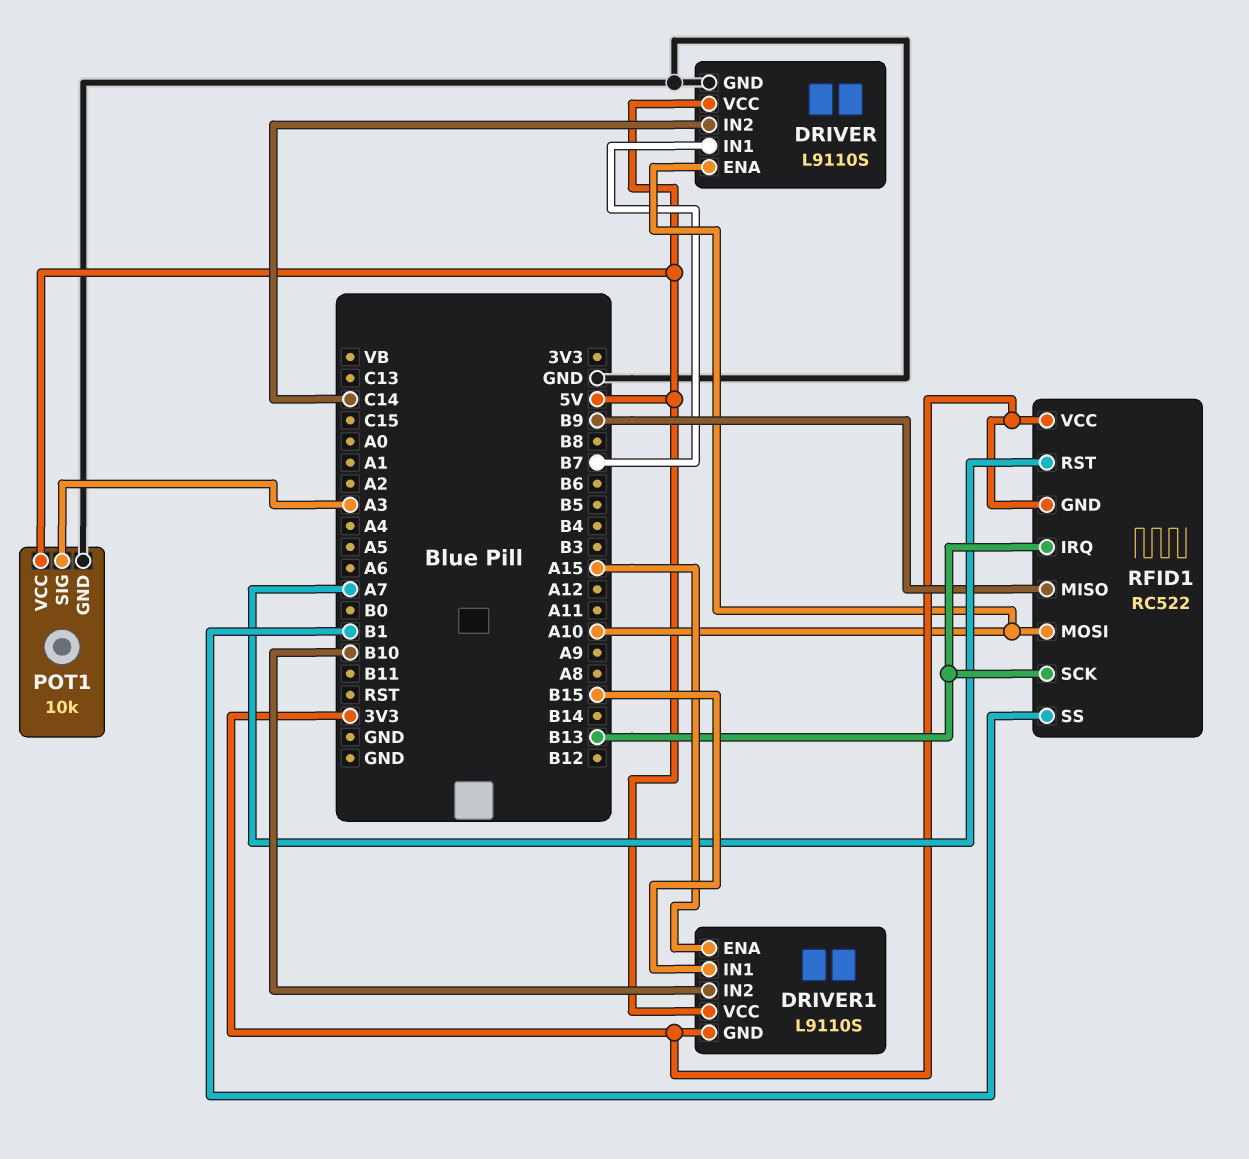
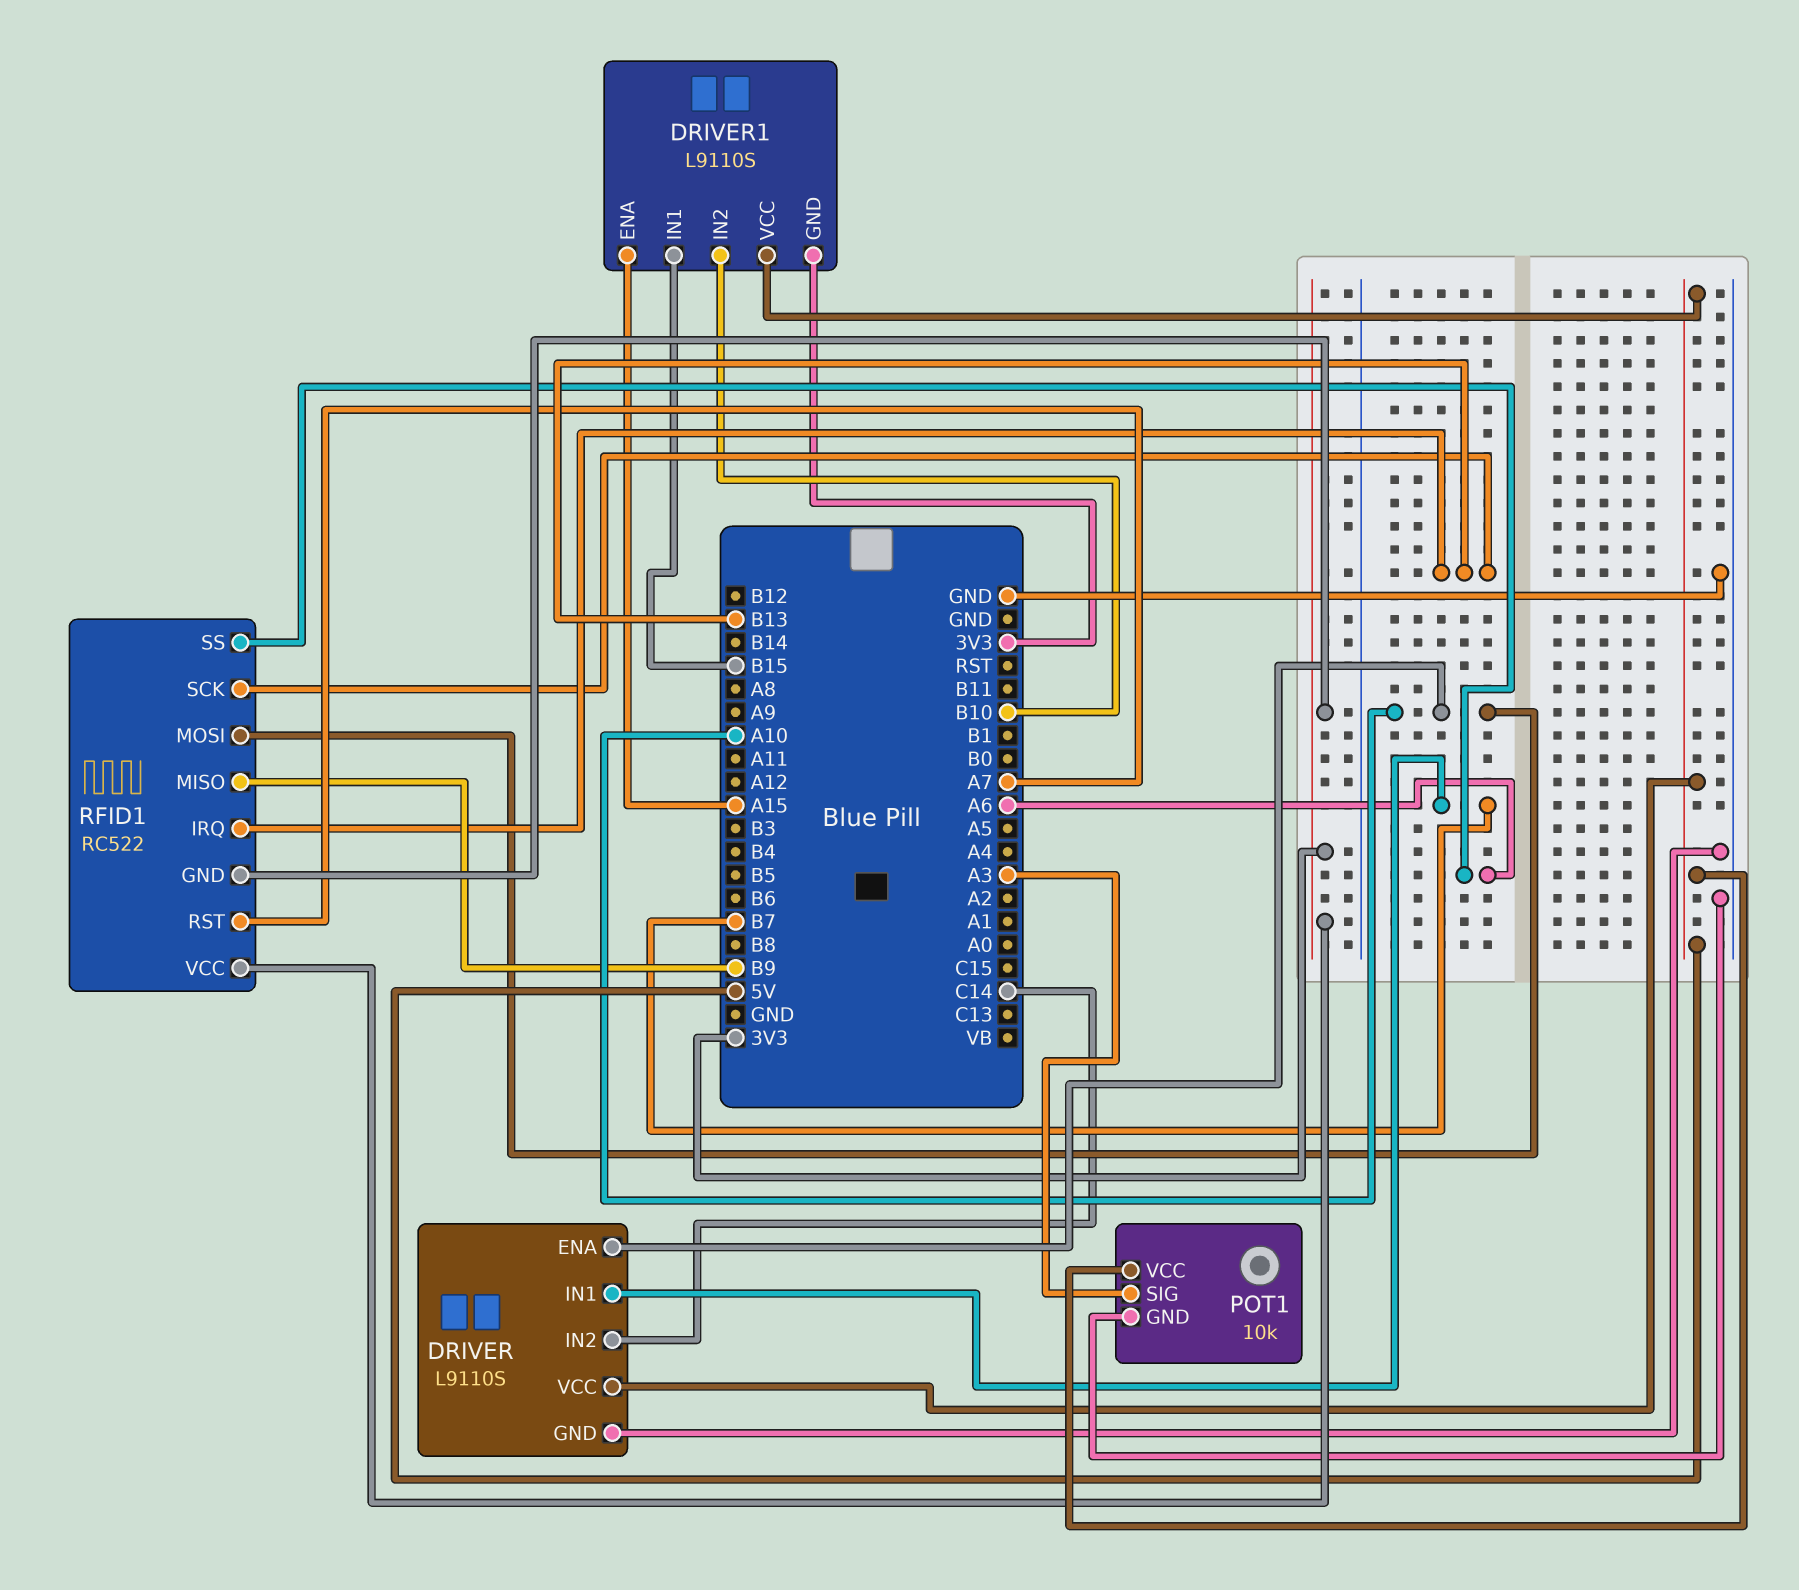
RFID1 pin SS: B1 -> A6

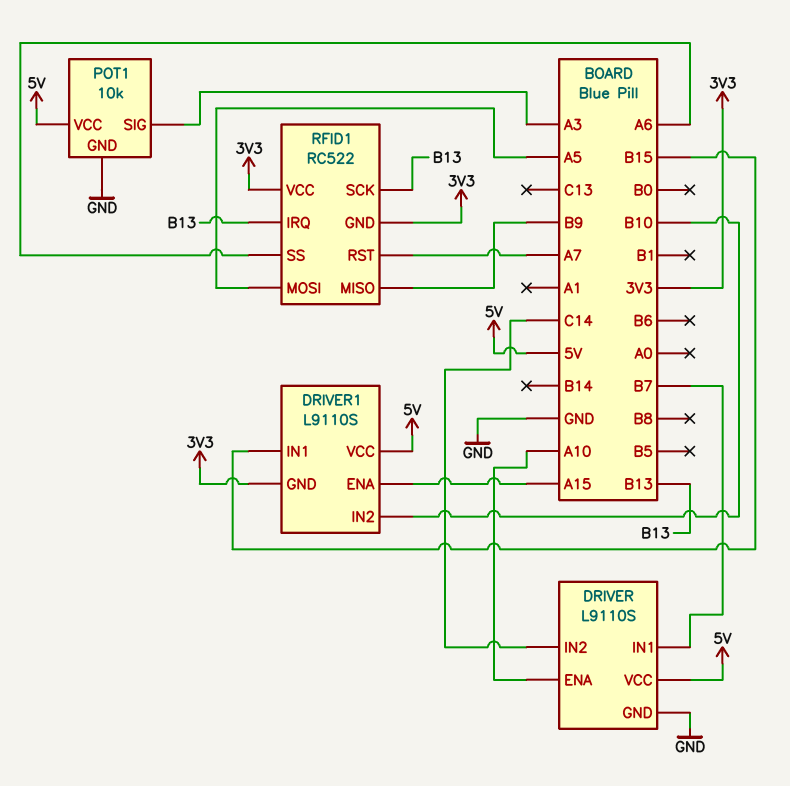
RFID1 pin MOSI: A10 -> A5

